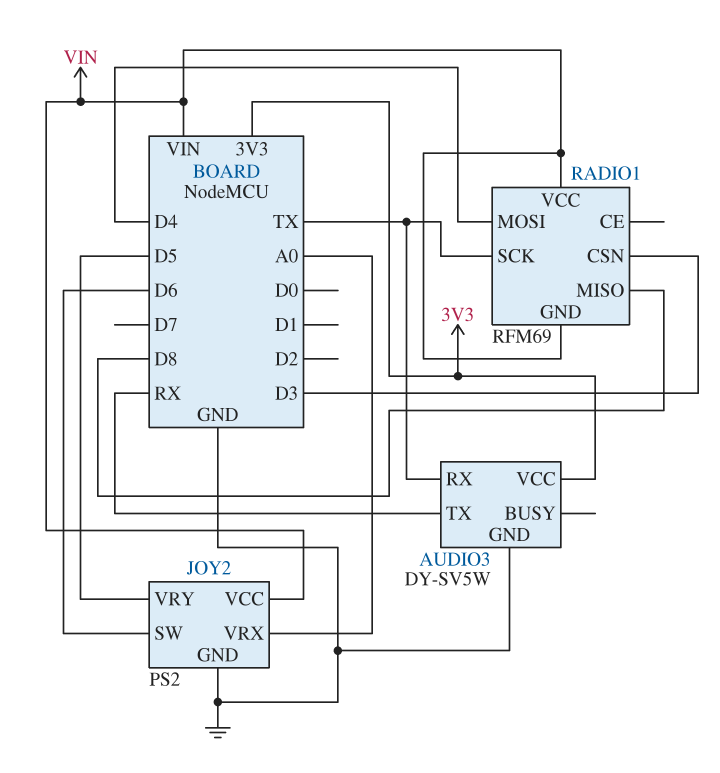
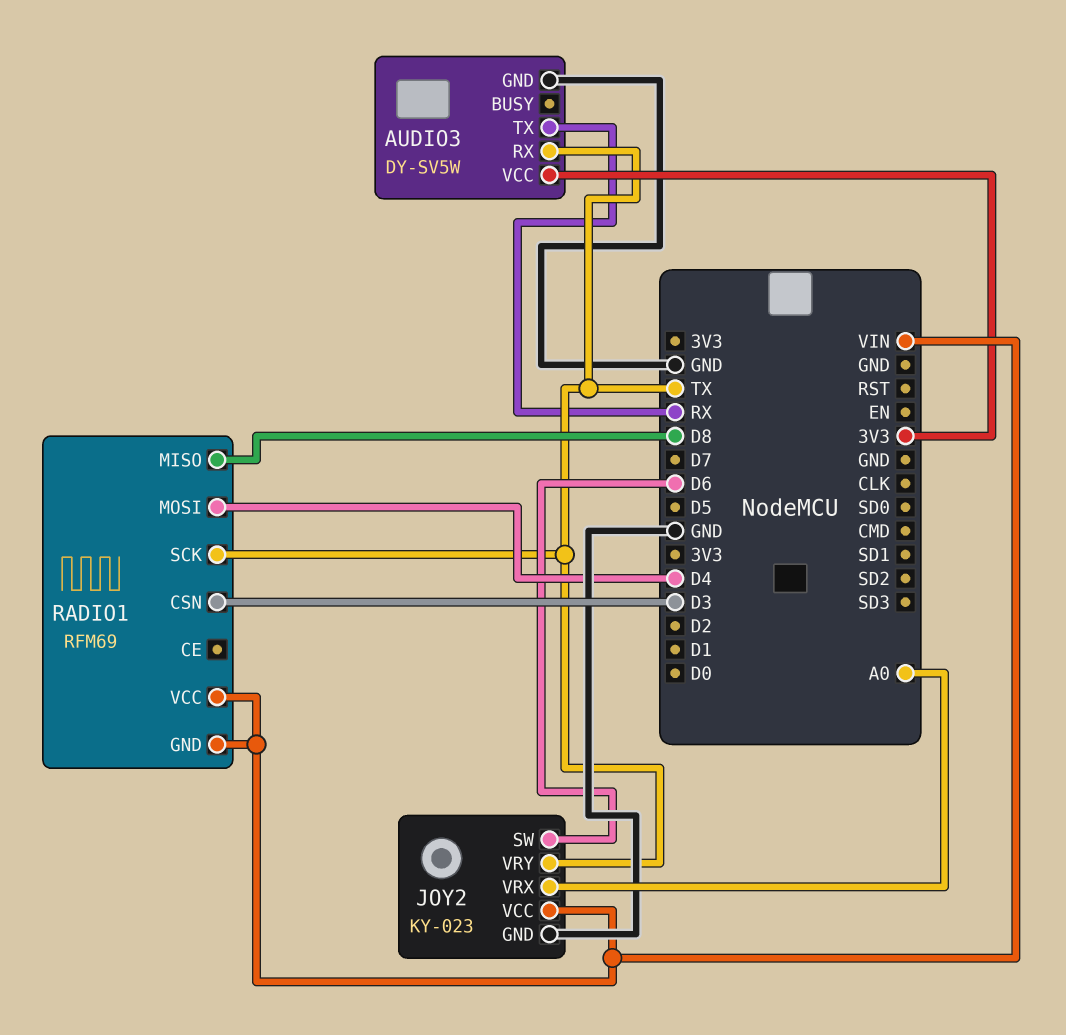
JOY2: PS2 -> KY-023
JOY2 pin VRY: D5 -> TX

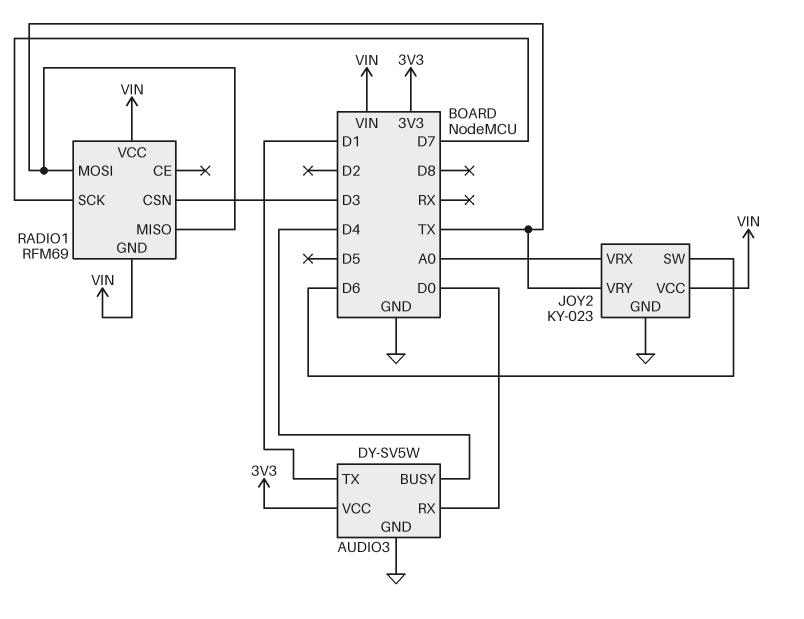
AUDIO3 pin BUSY: none -> D4
AUDIO3 pin RX: TX -> D0
AUDIO3 pin TX: RX -> D1
RADIO1 pin MISO: D8 -> TX
RADIO1 pin MOSI: D4 -> TX
RADIO1 pin SCK: TX -> D7

